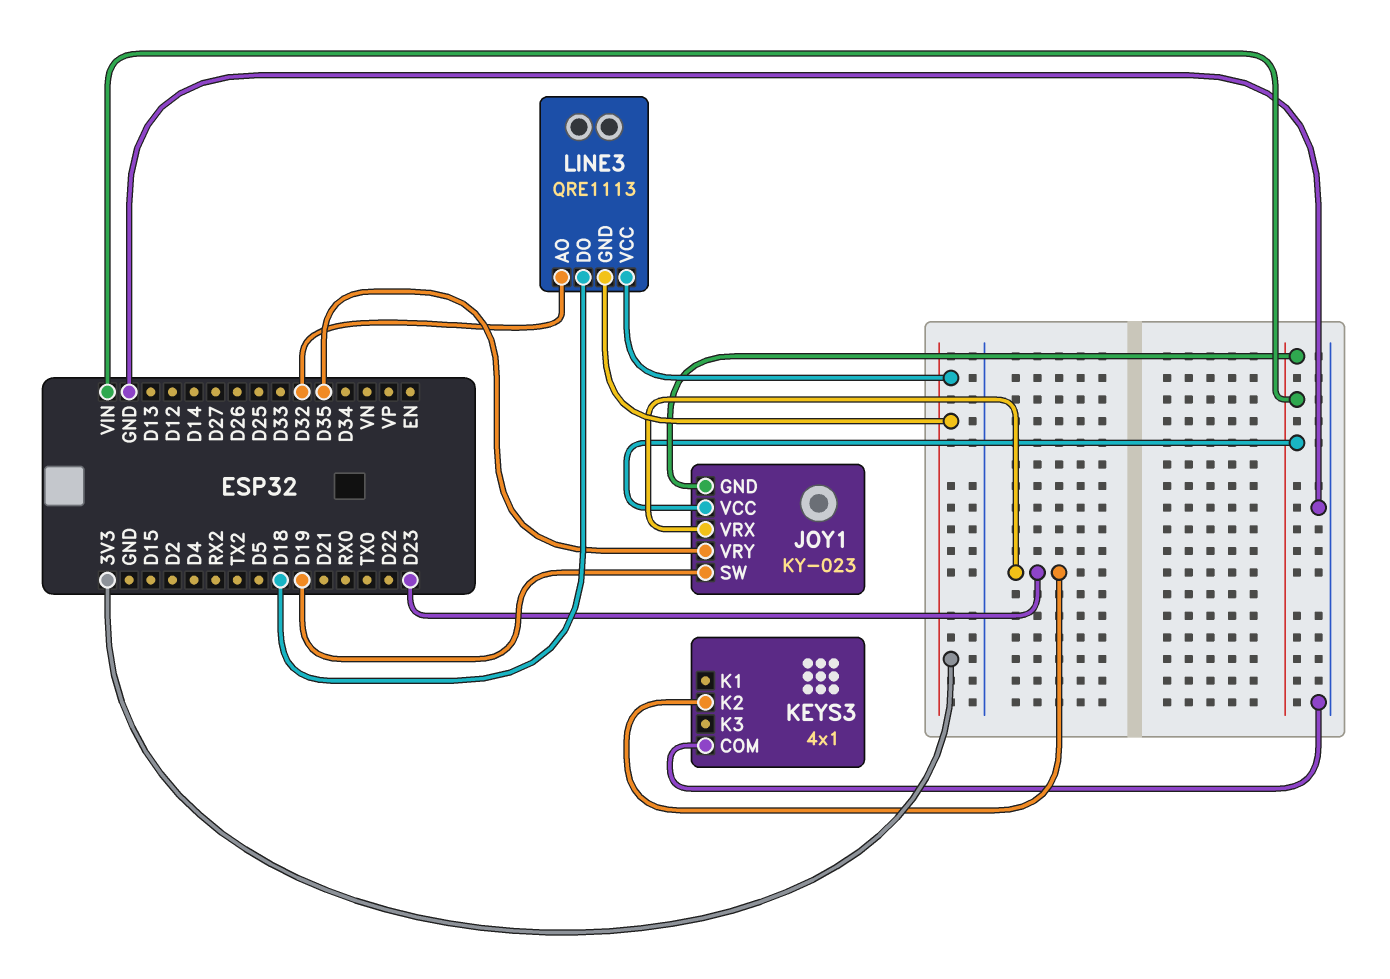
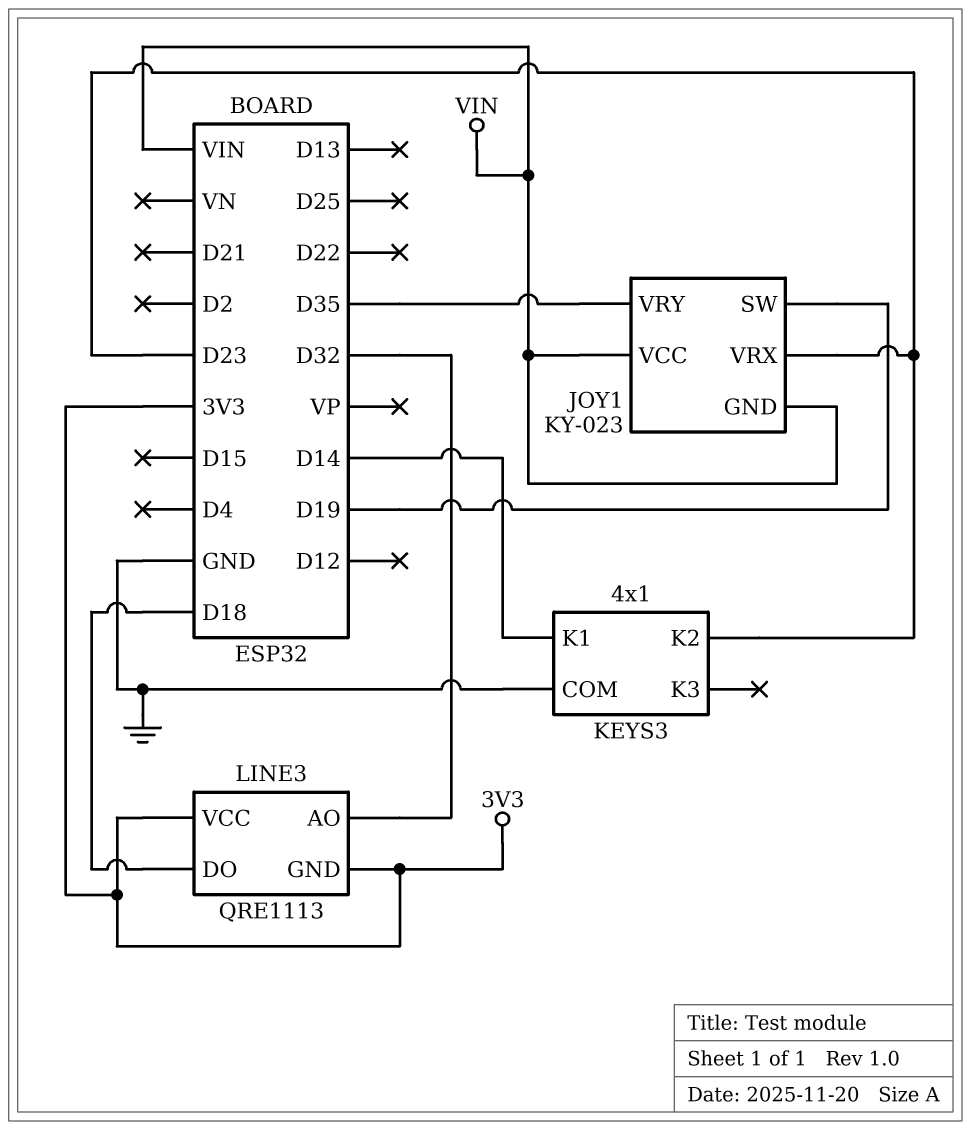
KEYS3 pin K1: none -> D14

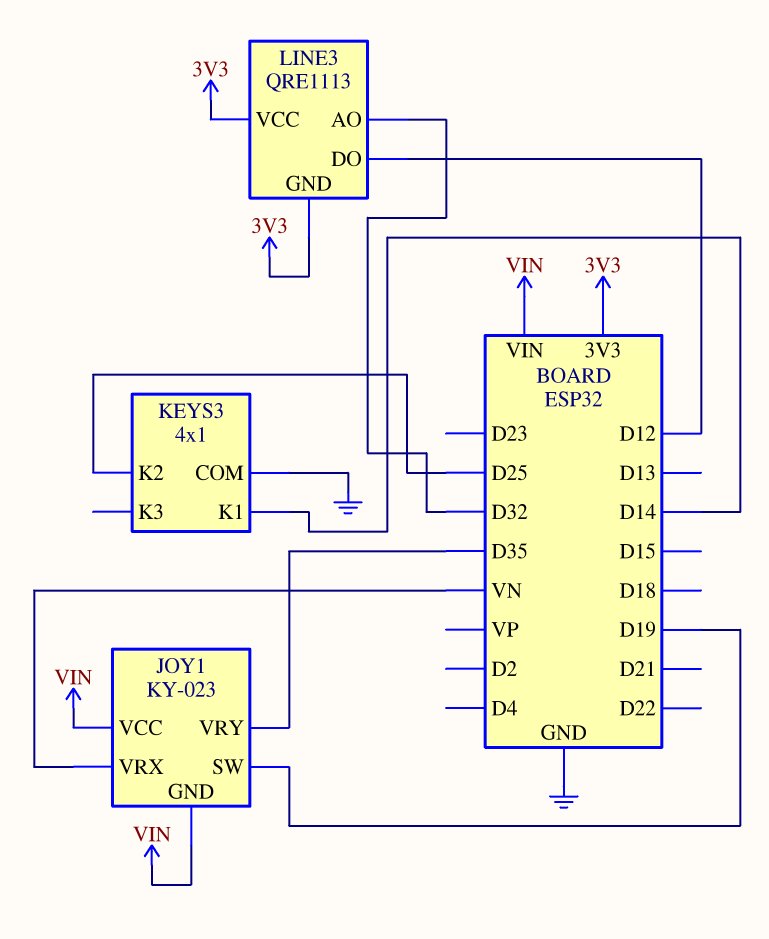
JOY1 pin VRX: D23 -> VN
KEYS3 pin K2: D23 -> D25
LINE3 pin DO: D18 -> D12

